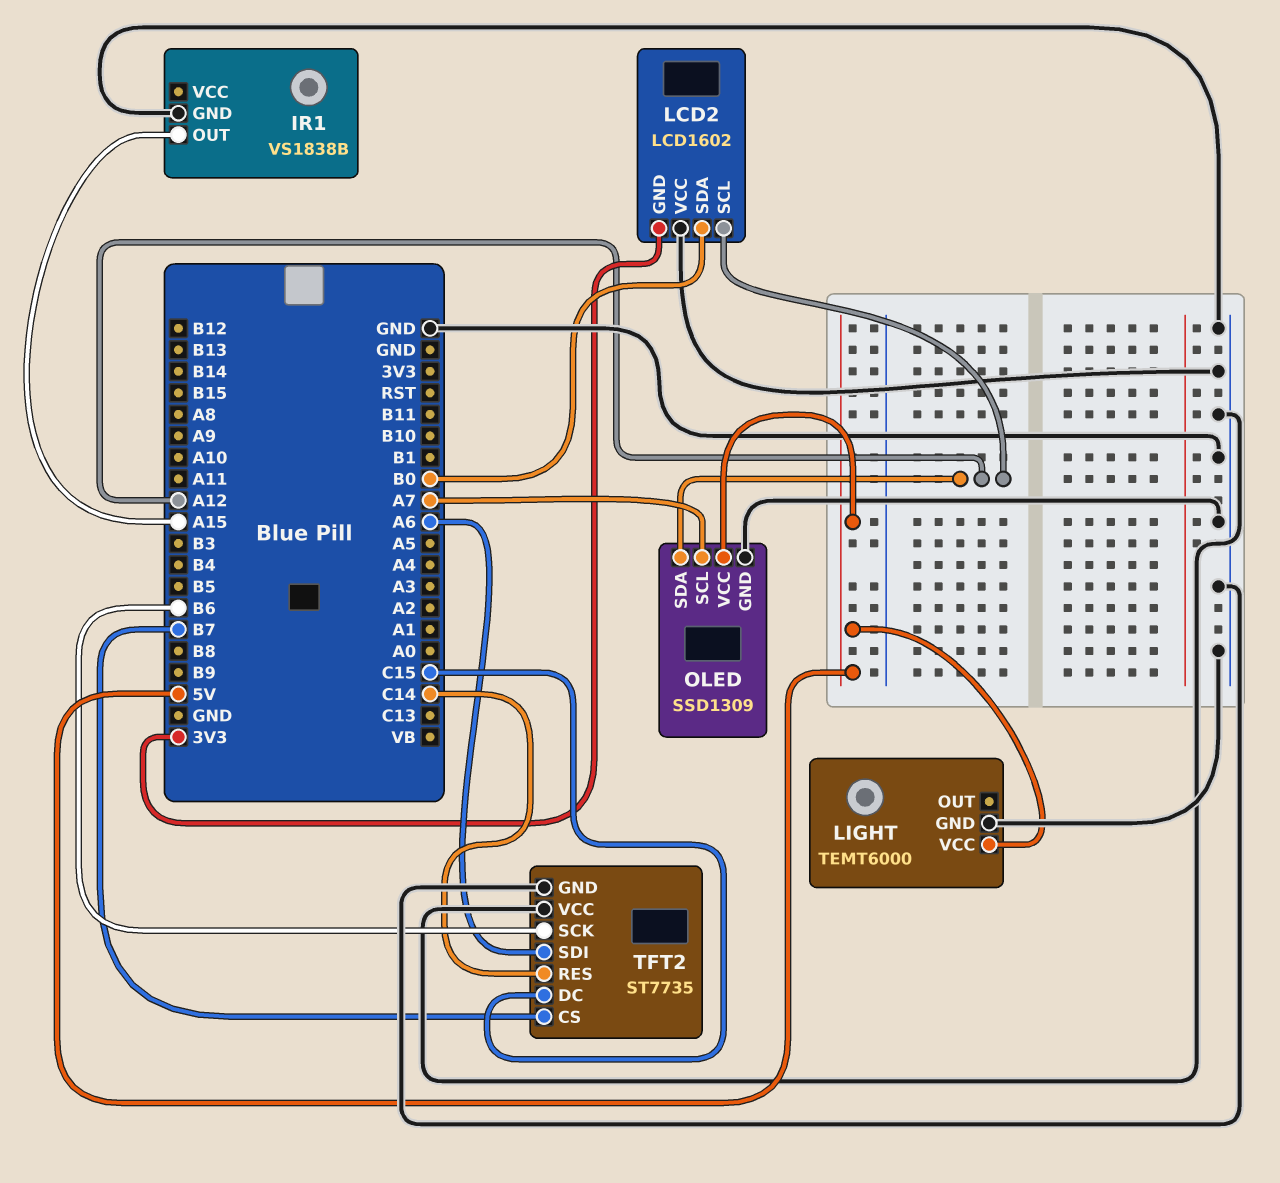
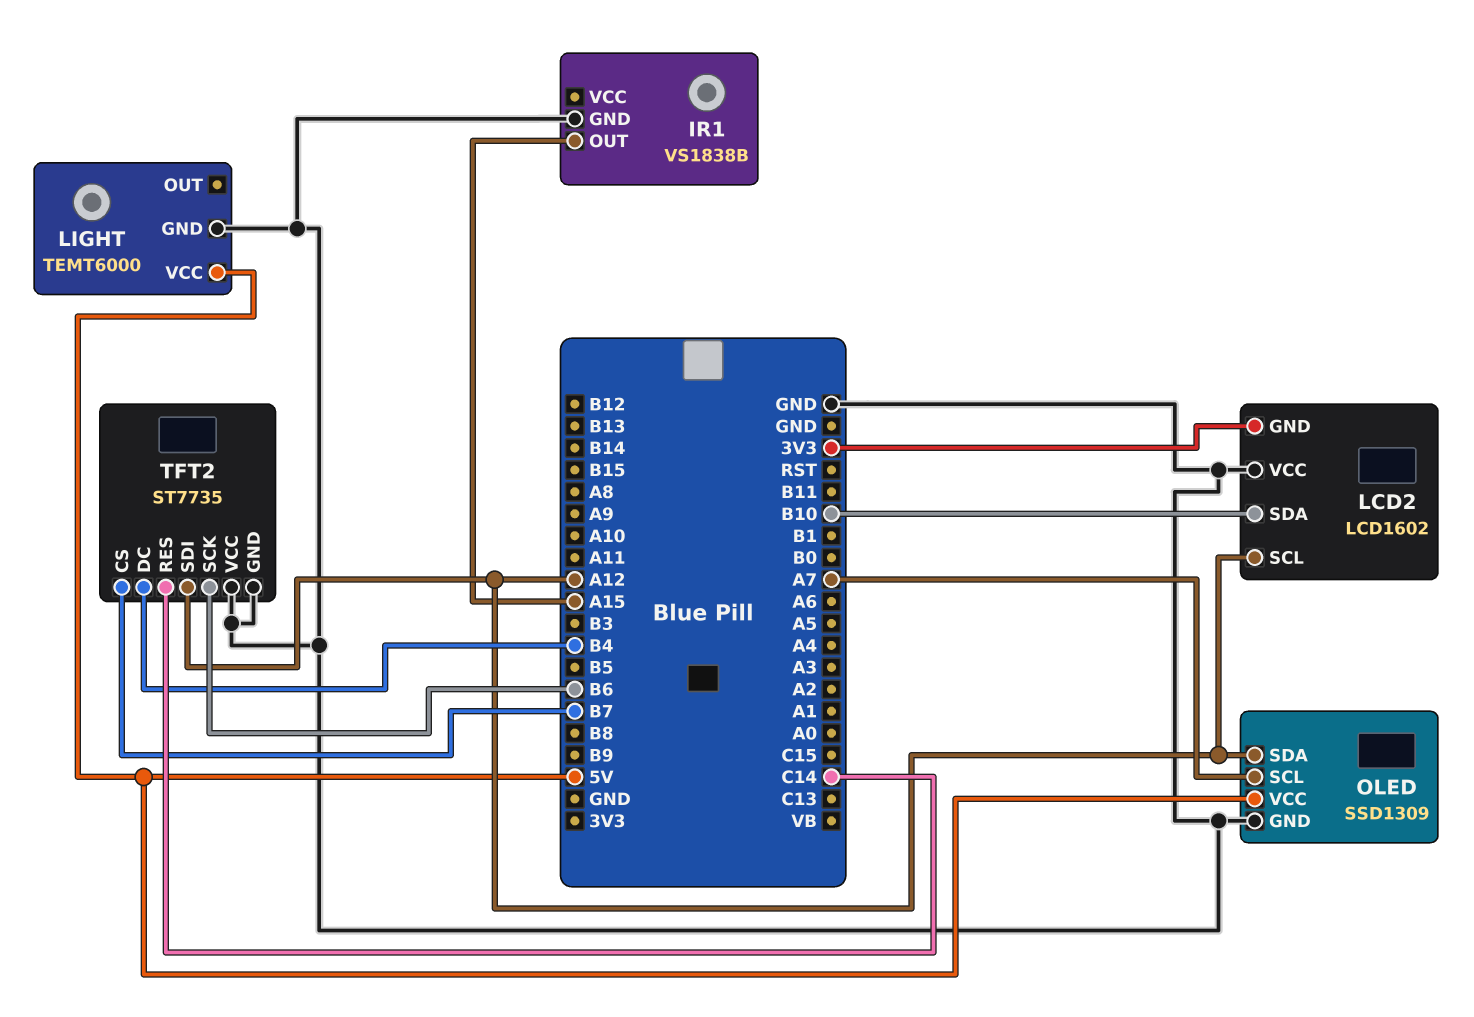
LCD2 pin SDA: B0 -> B10
TFT2 pin DC: C15 -> B4
TFT2 pin SDI: A6 -> A12

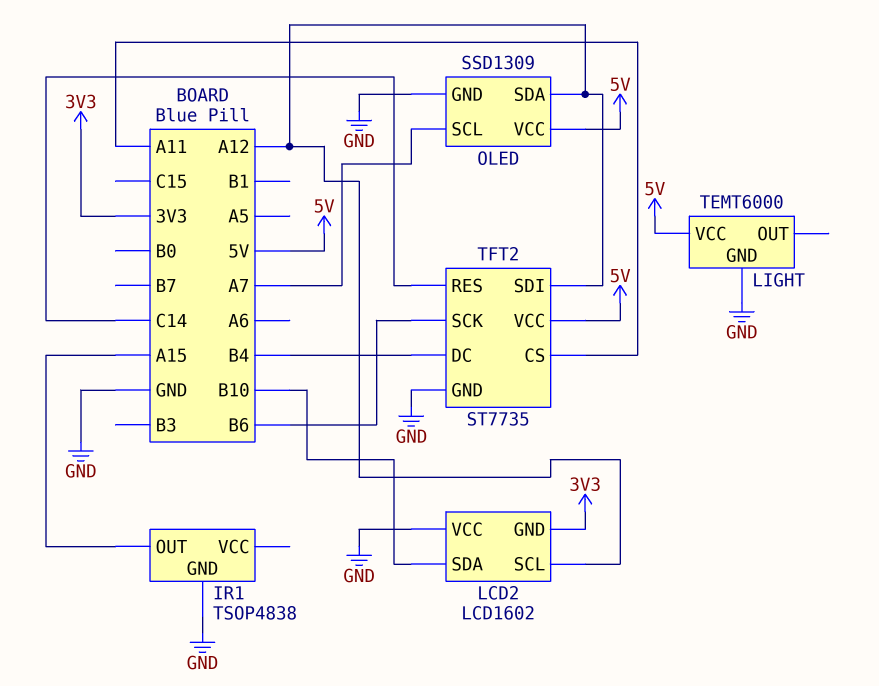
IR1: VS1838B -> TSOP4838
TFT2 pin CS: B7 -> A11
TFT2 pin VCC: GND -> 5V

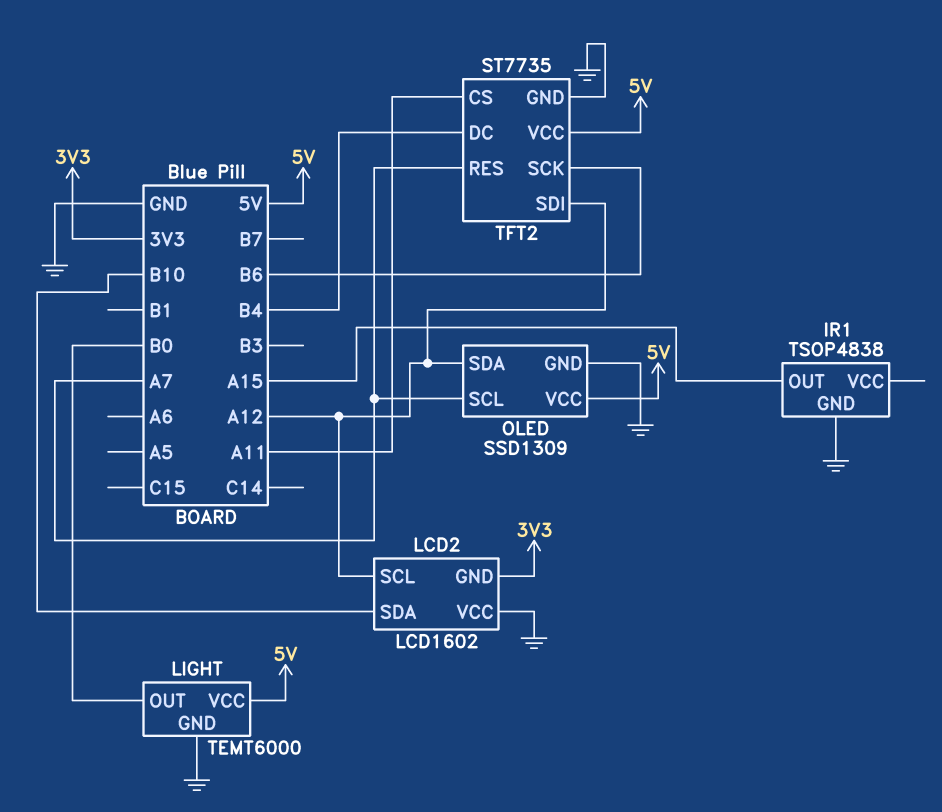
LIGHT pin OUT: none -> B0
TFT2 pin RES: C14 -> A7

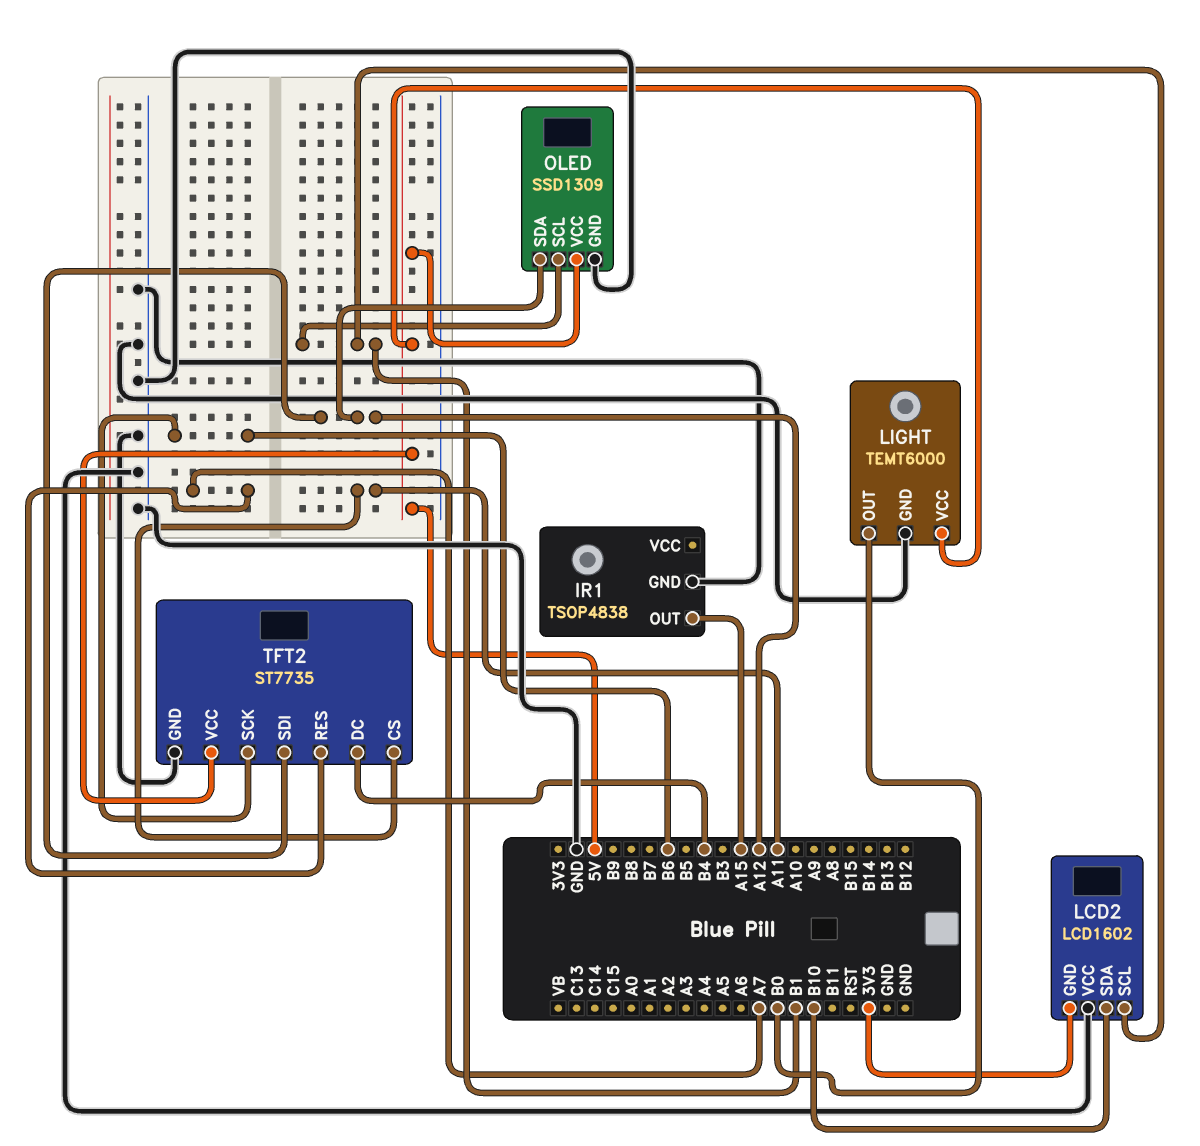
LCD2 pin SCL: A12 -> B1
OLED pin SCL: A7 -> B1

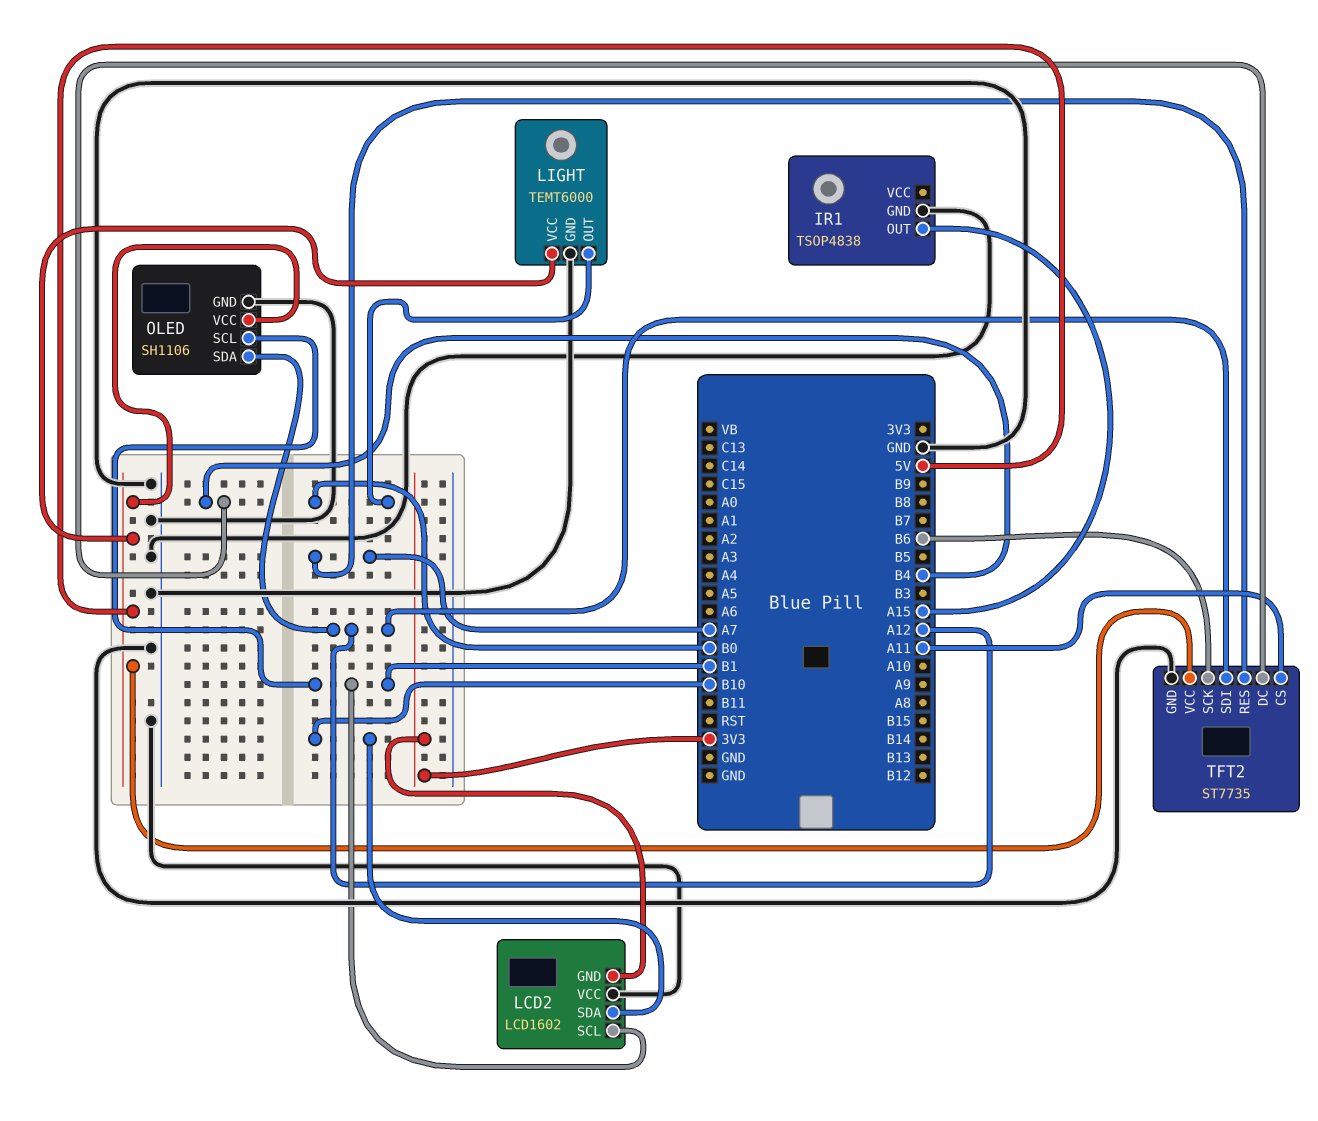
OLED: SSD1309 -> SH1106

